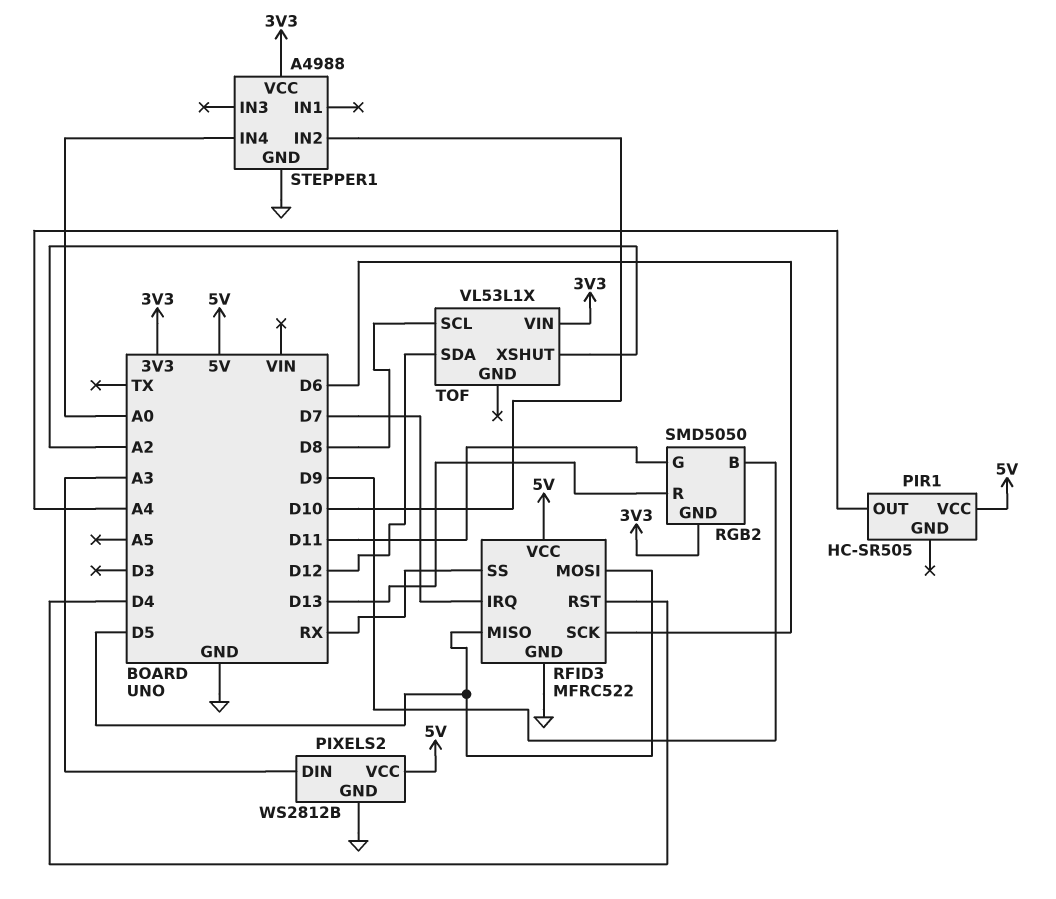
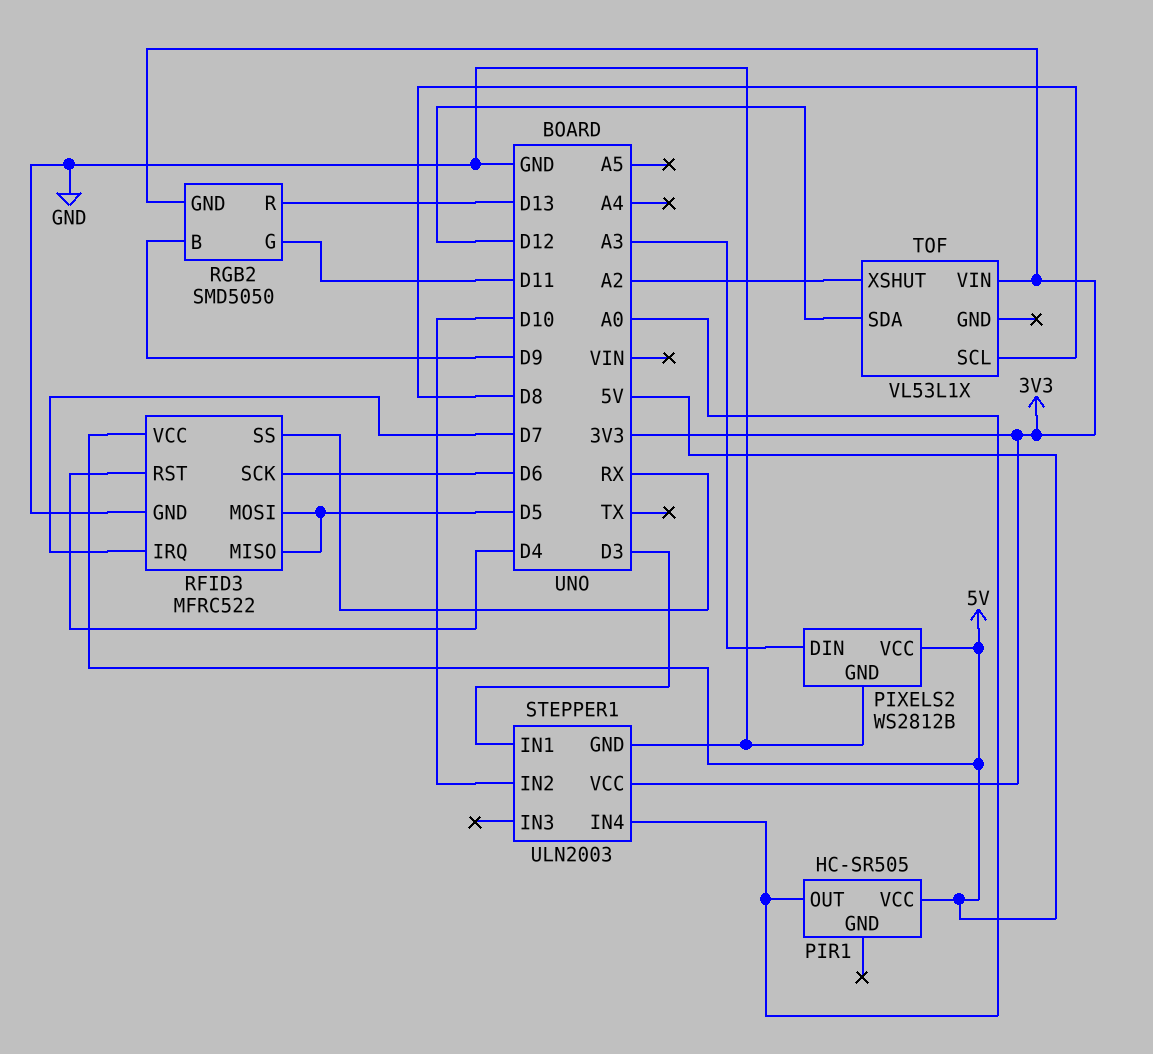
PIR1 pin OUT: A4 -> A0
STEPPER1: A4988 -> ULN2003
STEPPER1 pin IN1: none -> D3

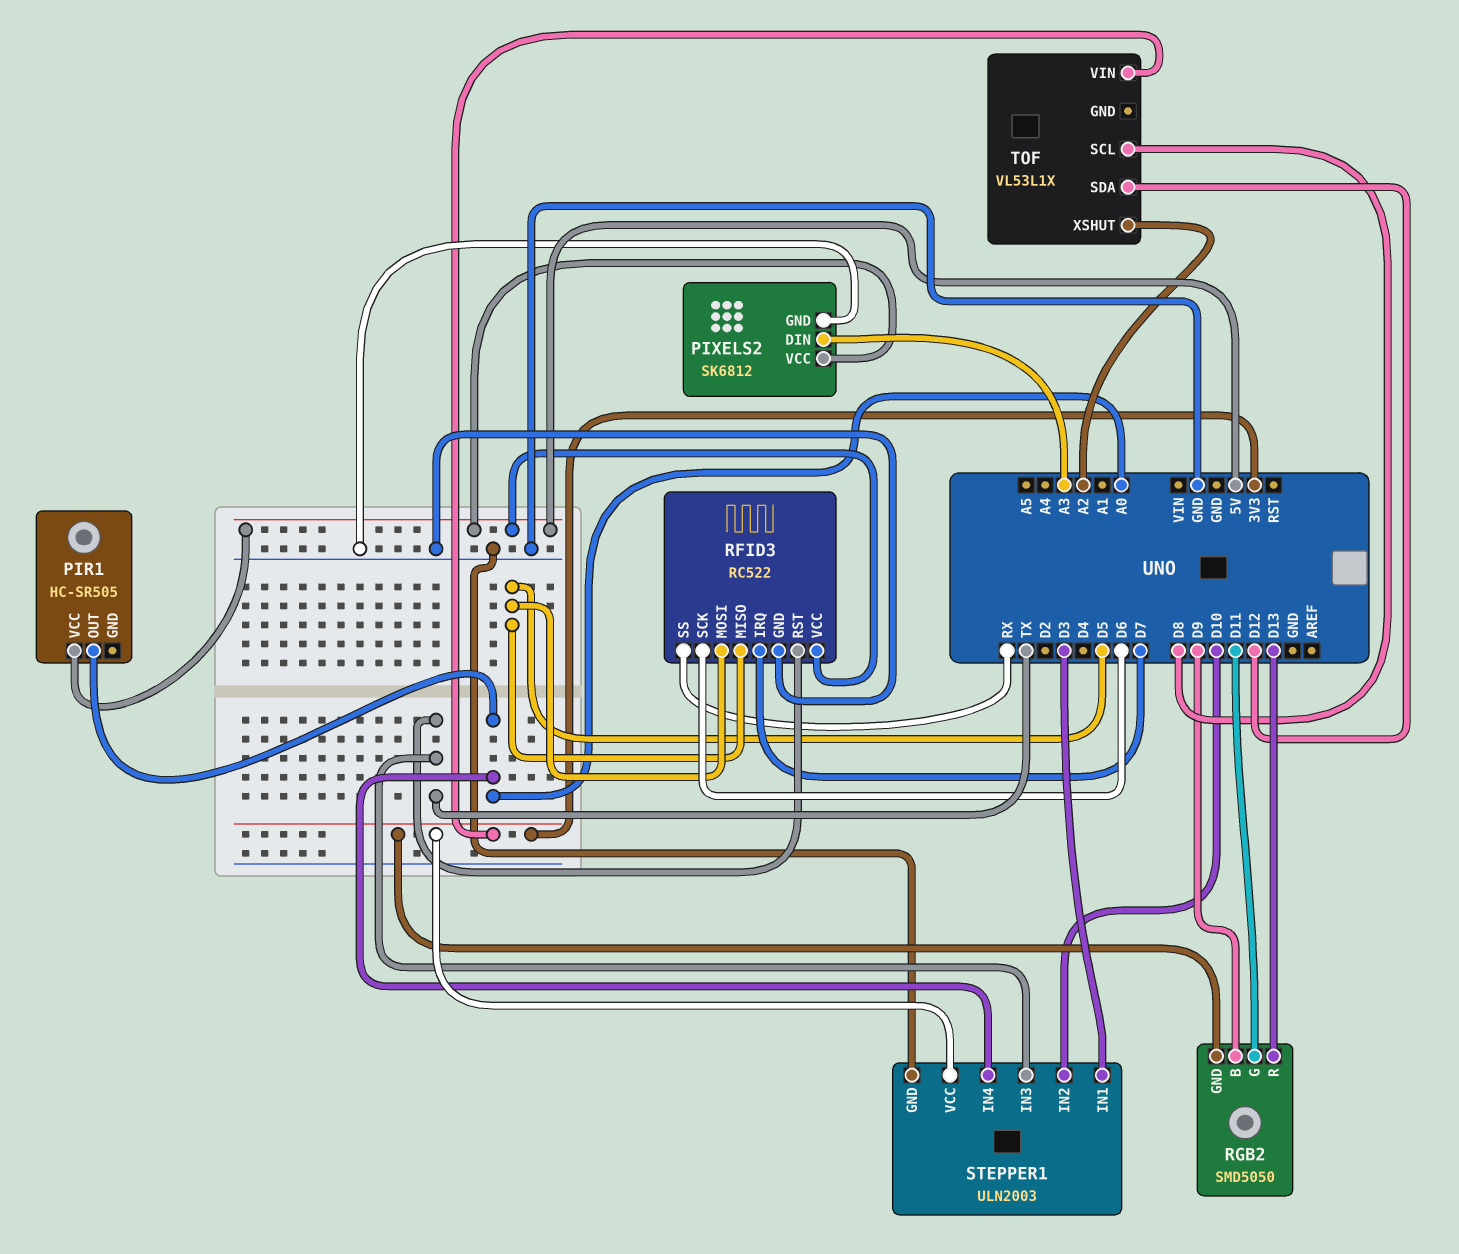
PIXELS2: WS2812B -> SK6812
RFID3: MFRC522 -> RC522
RFID3 pin RST: D4 -> TX
STEPPER1 pin IN3: none -> TX

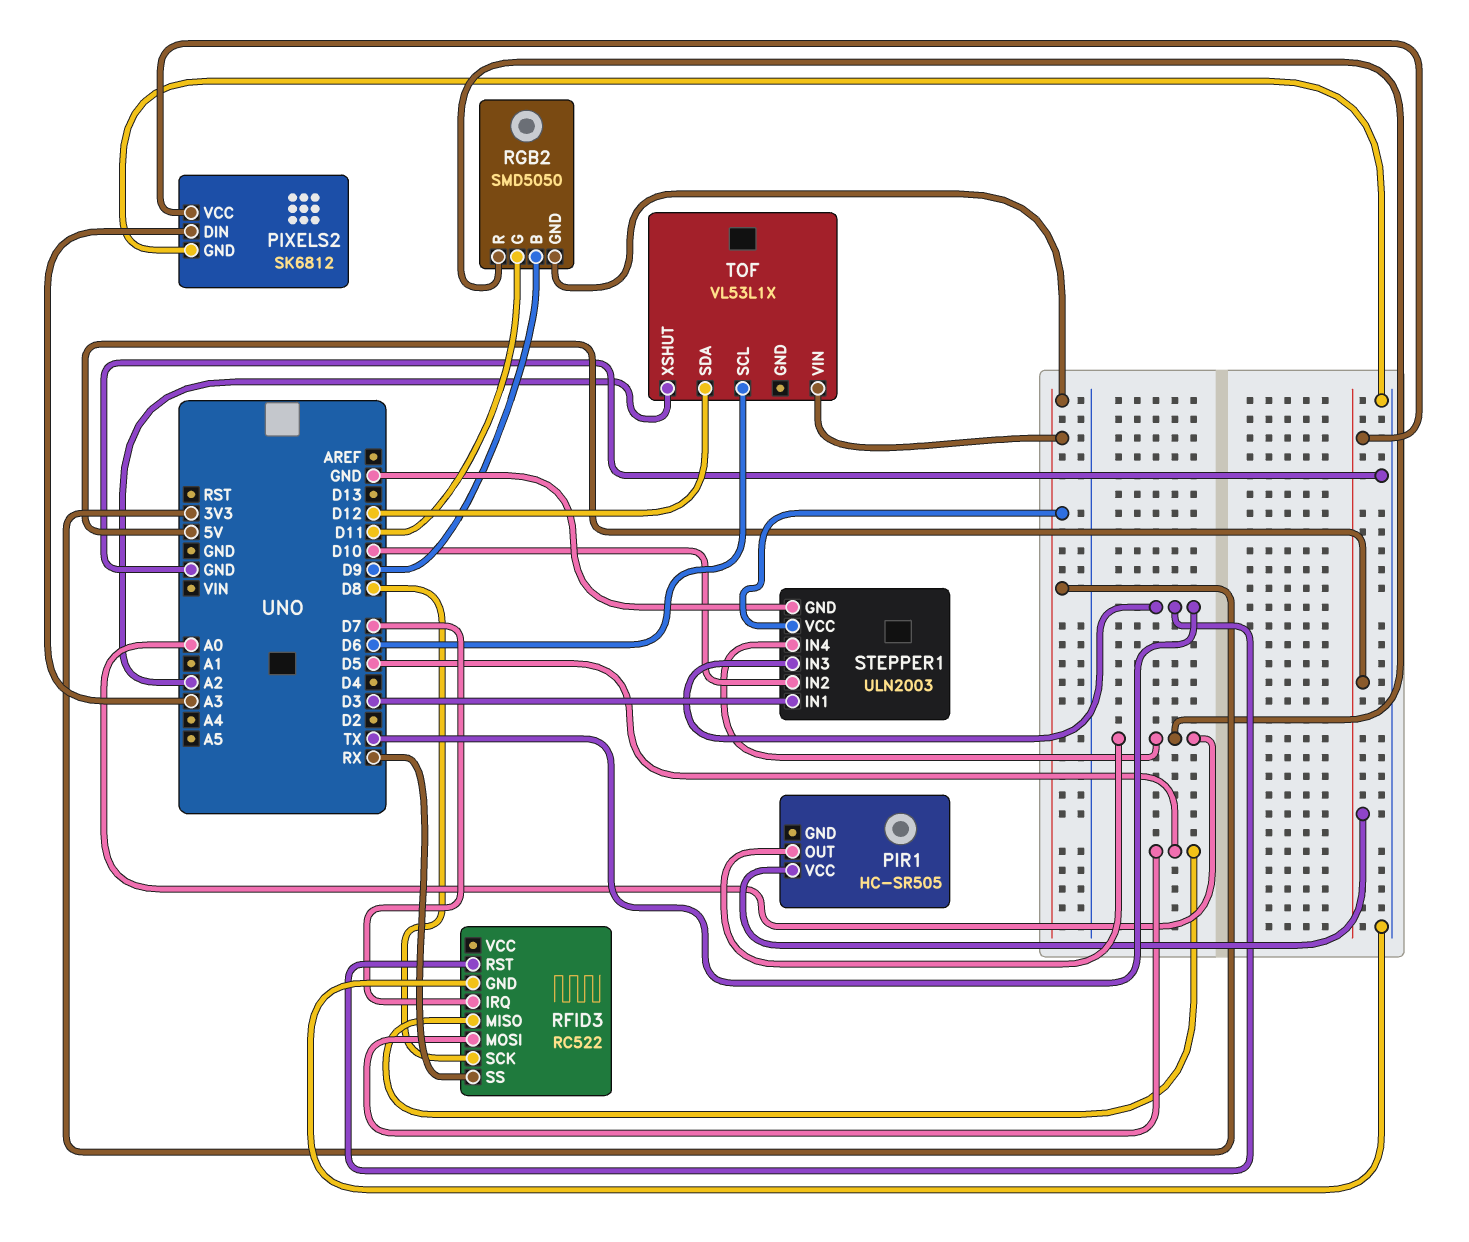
RFID3 pin SCK: D6 -> D8
RFID3 pin VCC: 5V -> none
RGB2 pin R: D13 -> A0
TOF pin SCL: D8 -> D6

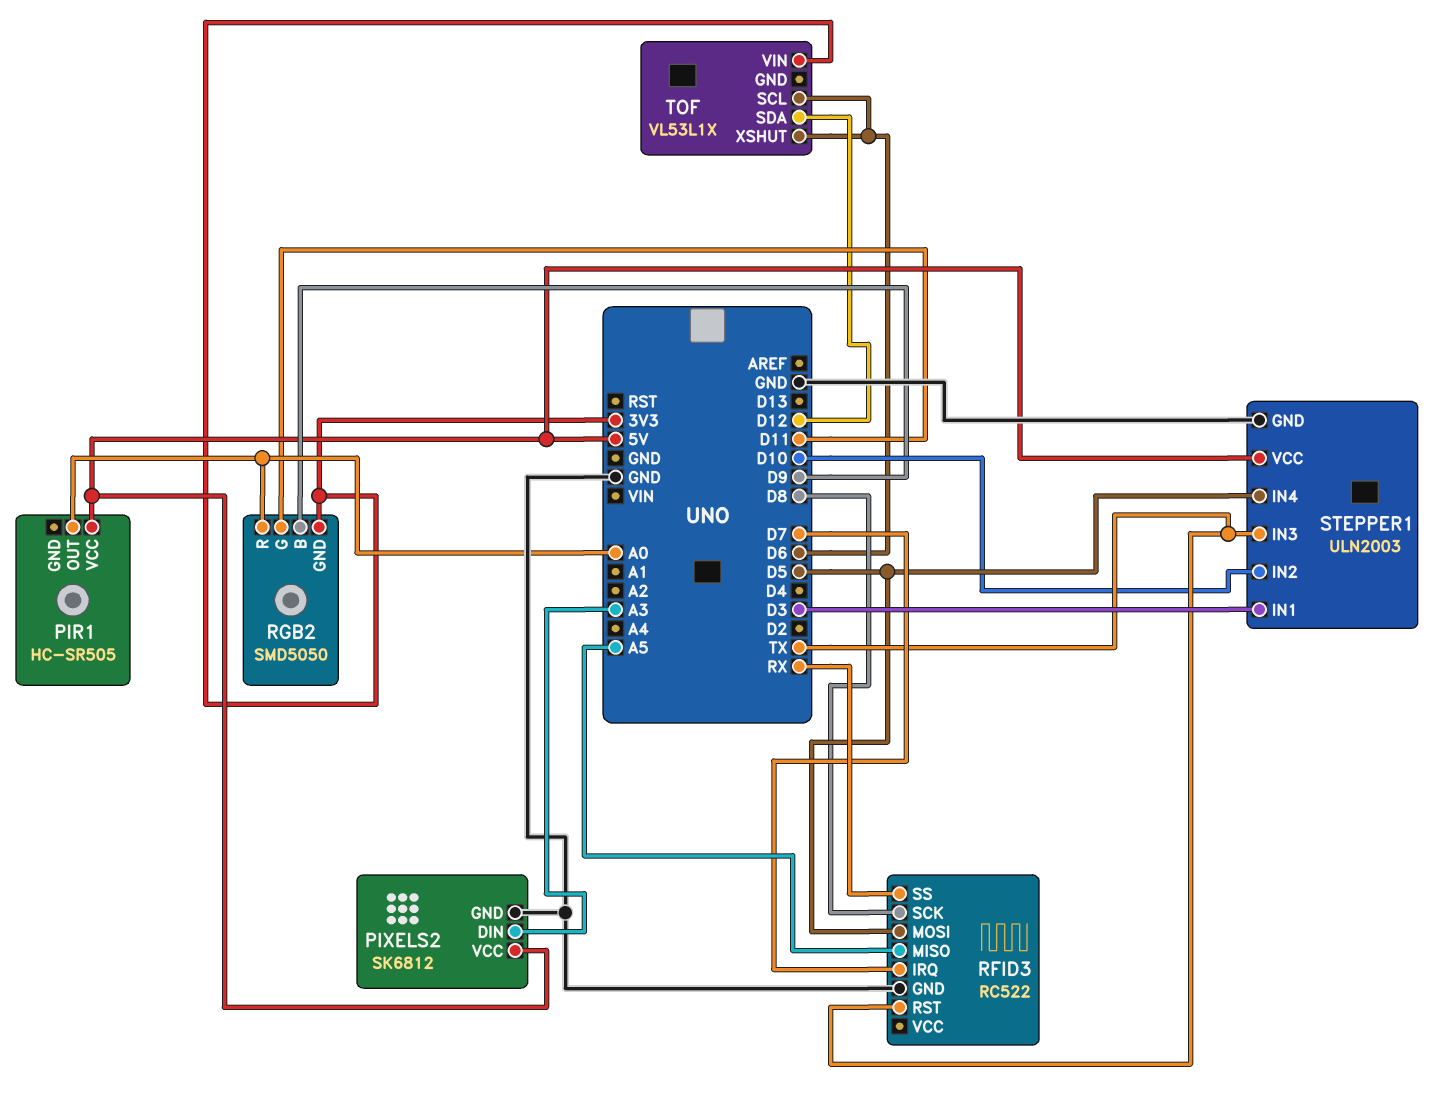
RFID3 pin MISO: D5 -> A5
STEPPER1 pin IN4: A0 -> D5
STEPPER1 pin VCC: 3V3 -> 5V
TOF pin XSHUT: A2 -> D6

